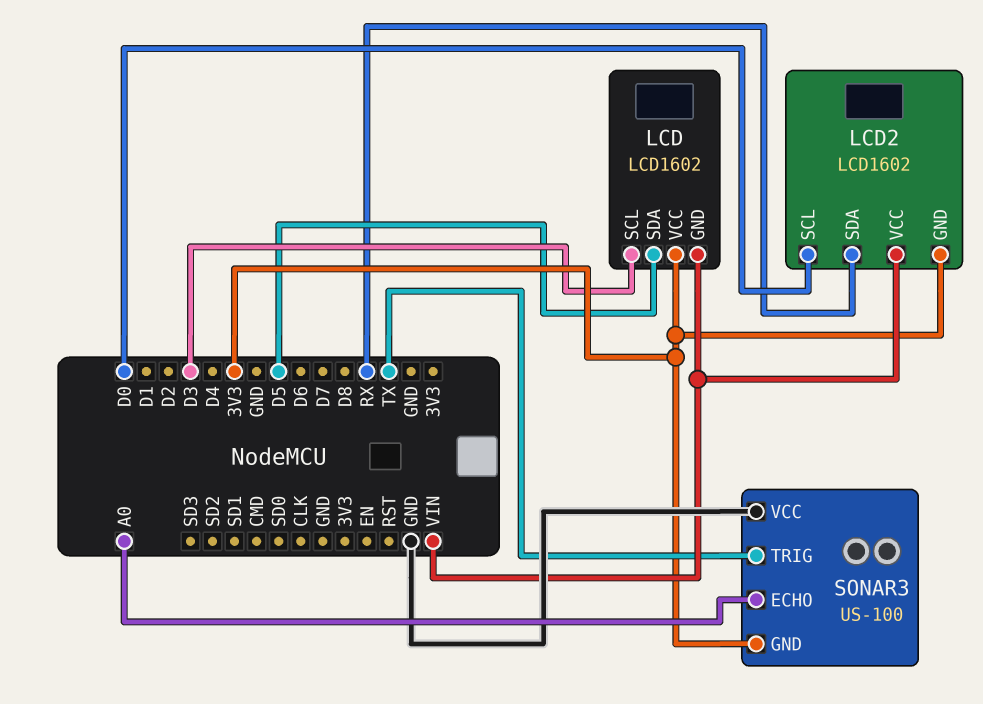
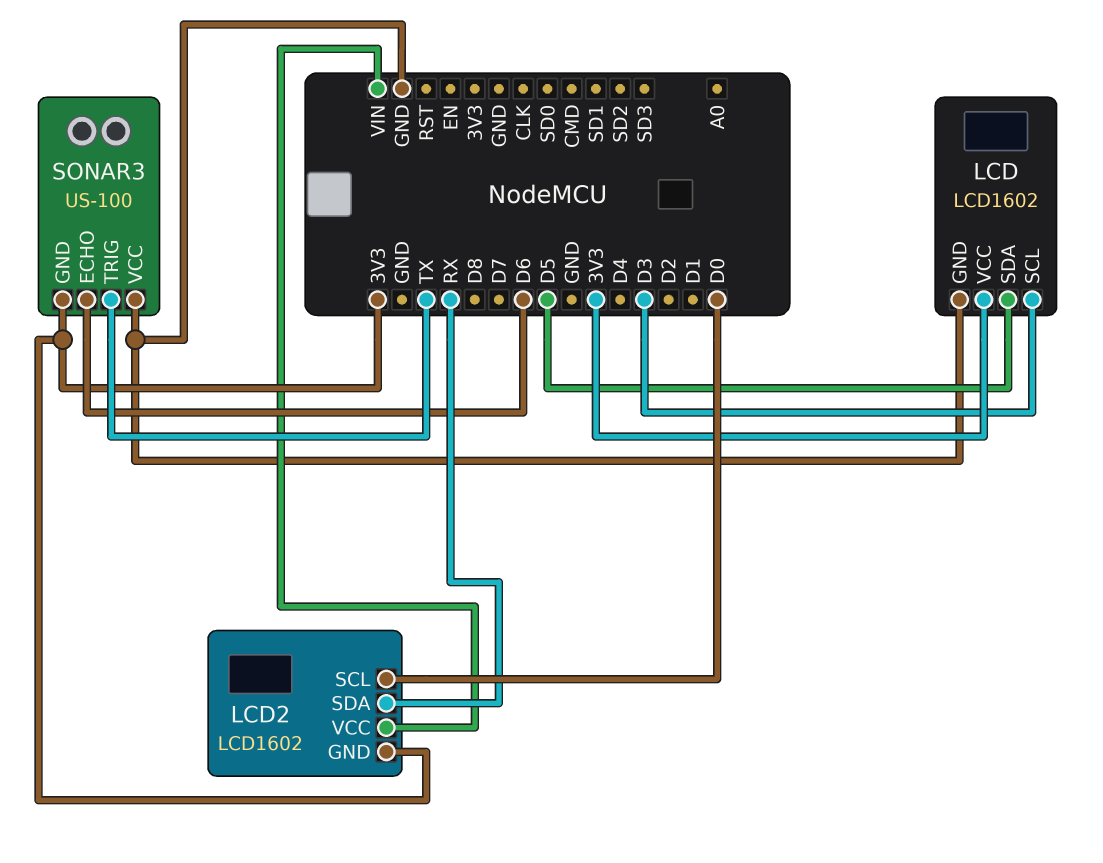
LCD pin GND: VIN -> GND
SONAR3 pin ECHO: A0 -> D6

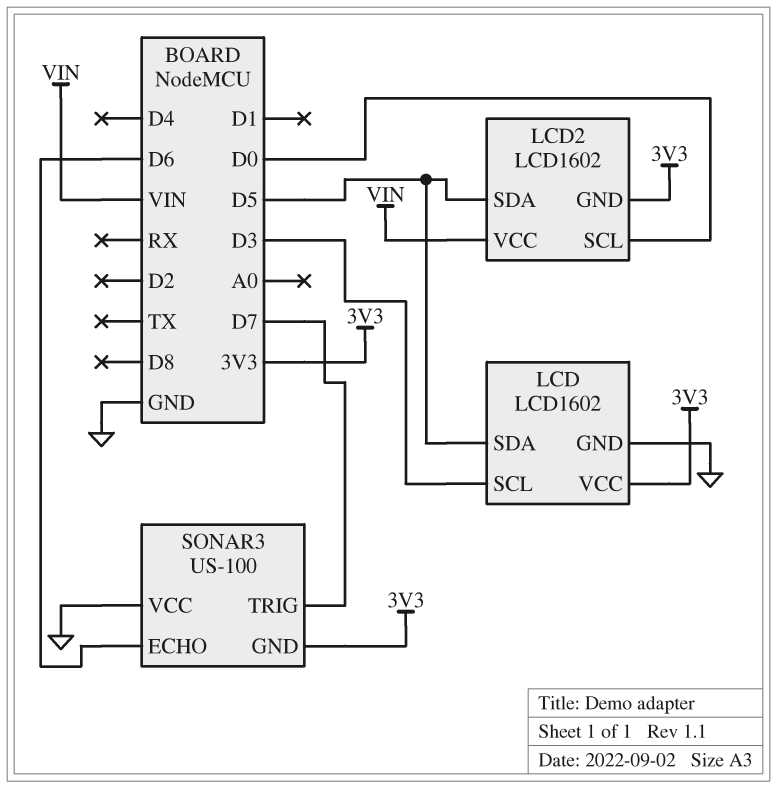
LCD2 pin SDA: RX -> D5
SONAR3 pin TRIG: TX -> D7

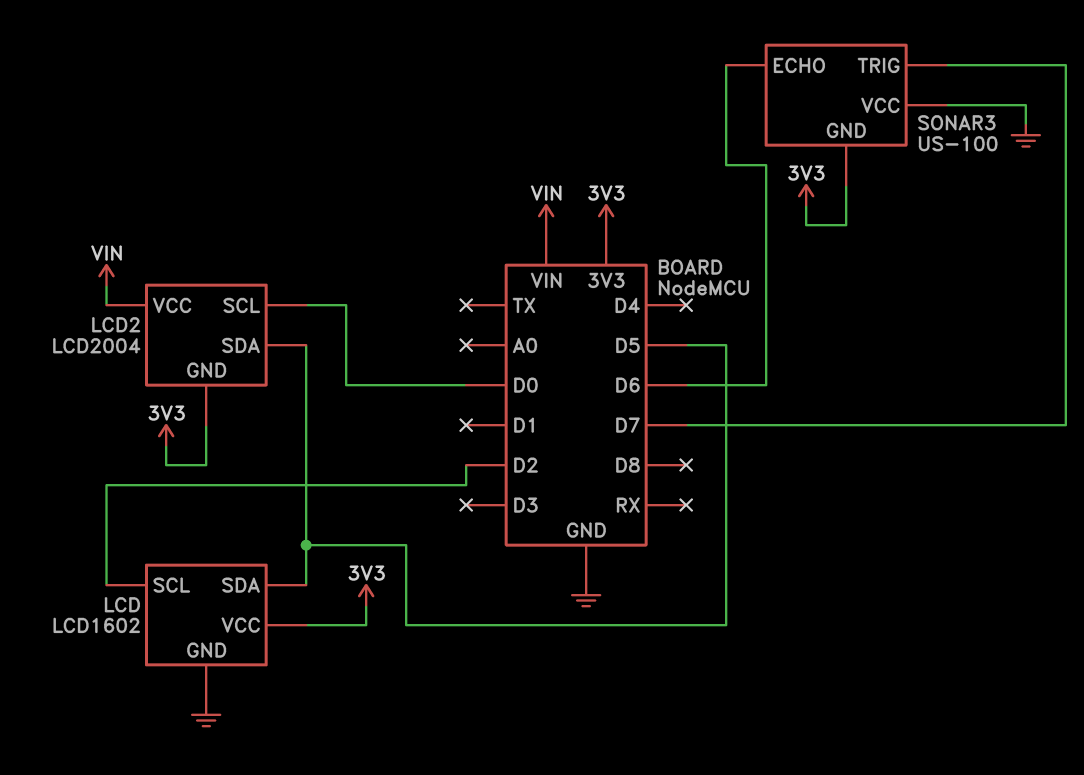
LCD pin SCL: D3 -> D2
LCD2: LCD1602 -> LCD2004

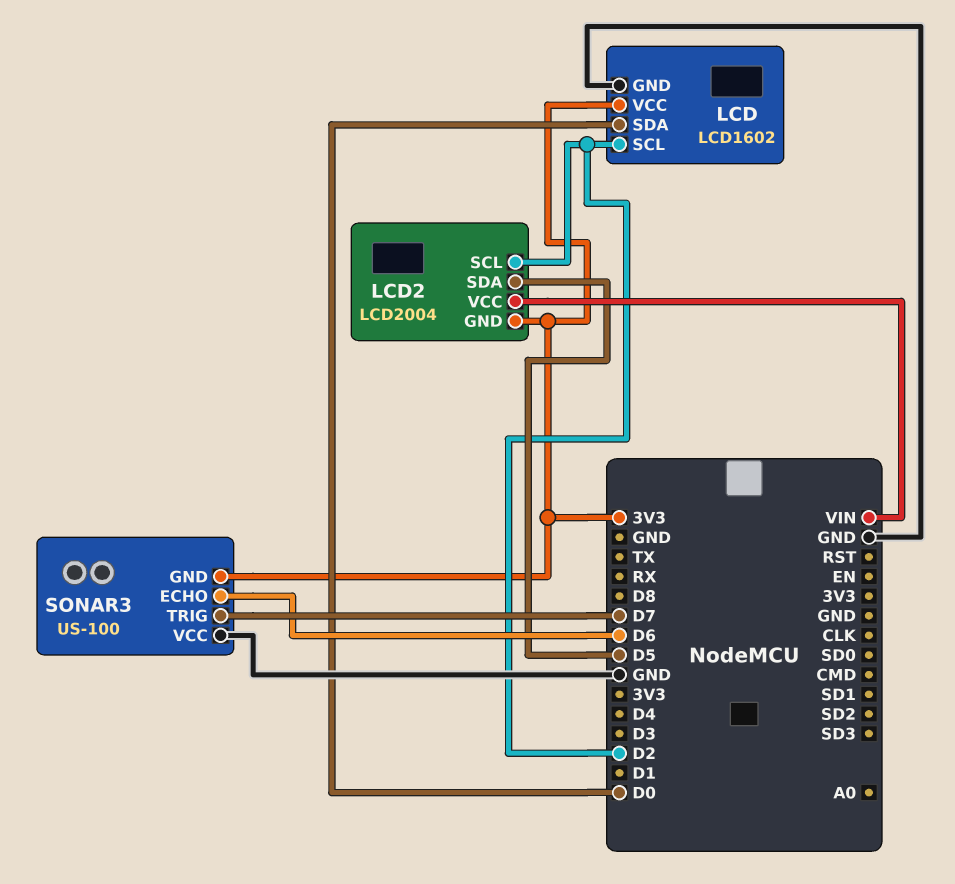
LCD pin SDA: D5 -> D0
LCD2 pin SCL: D0 -> D2

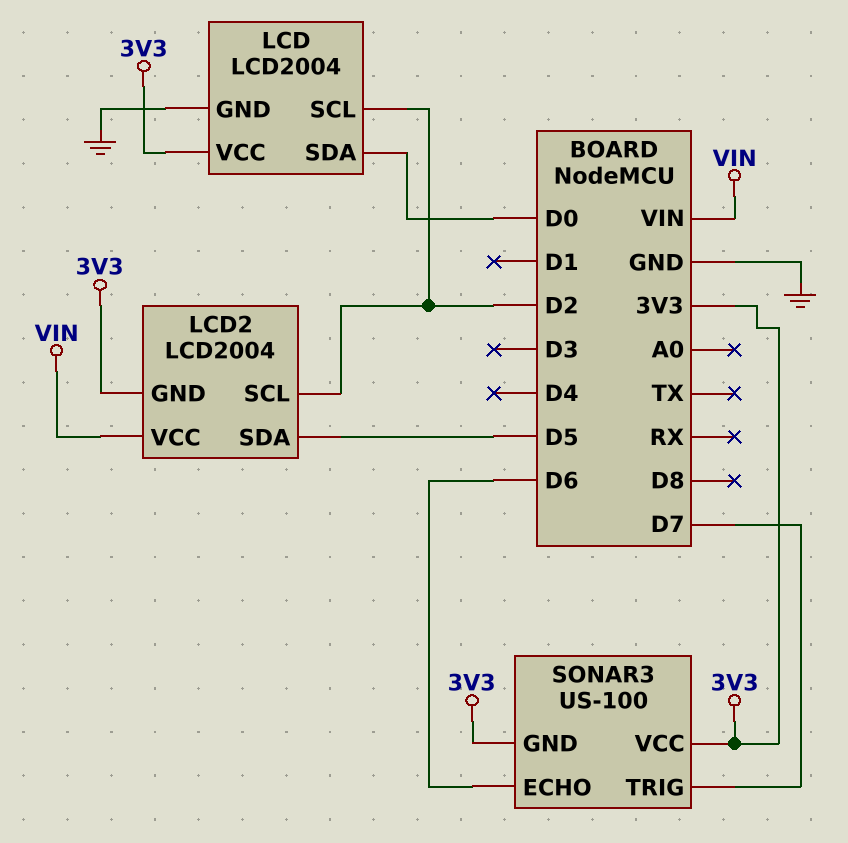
LCD: LCD1602 -> LCD2004
SONAR3 pin VCC: GND -> 3V3

